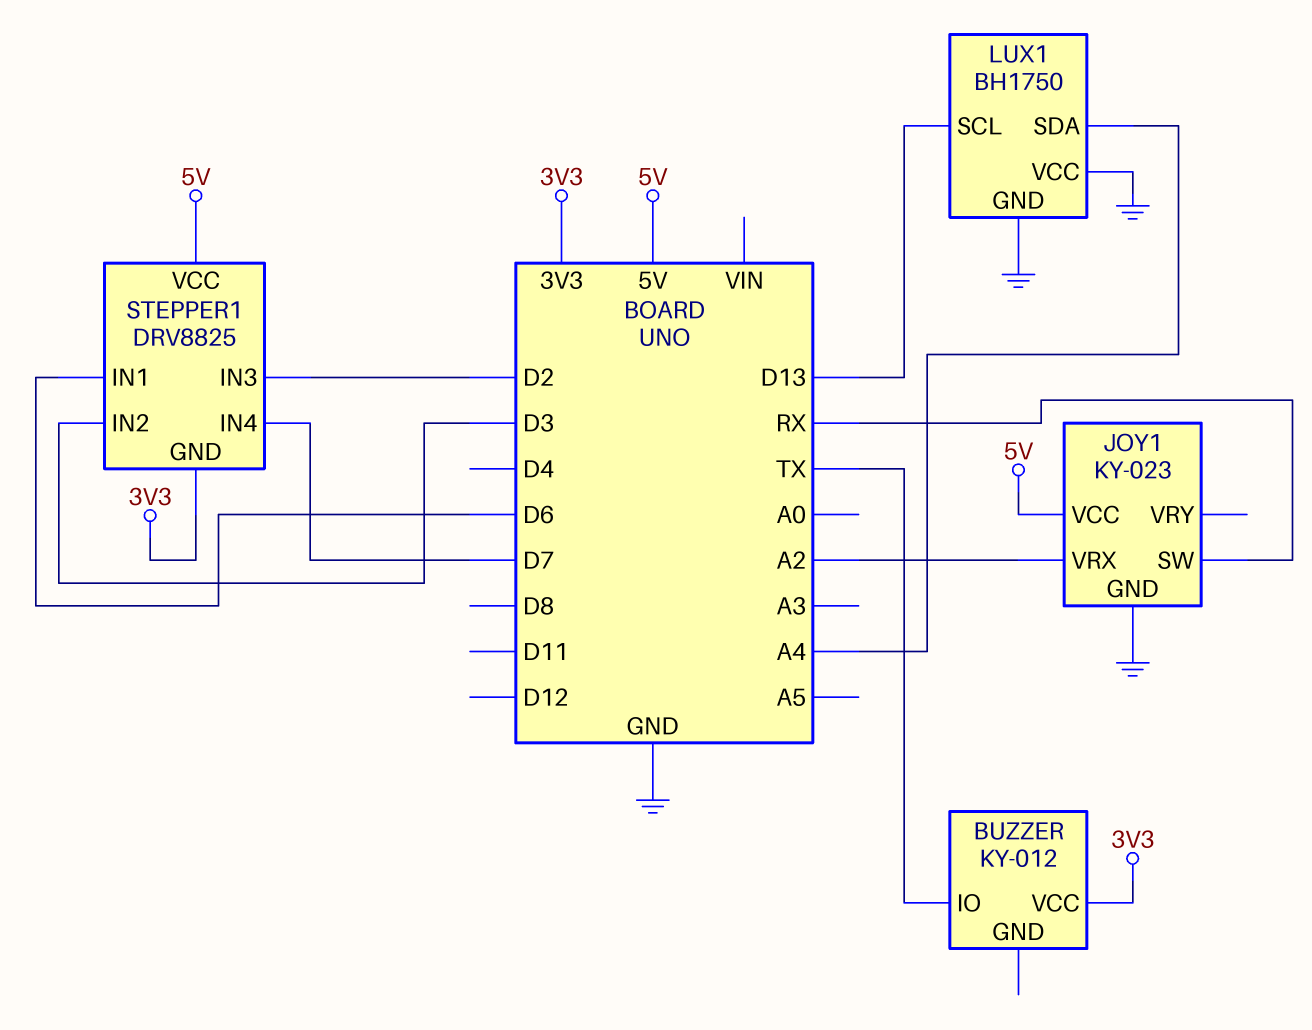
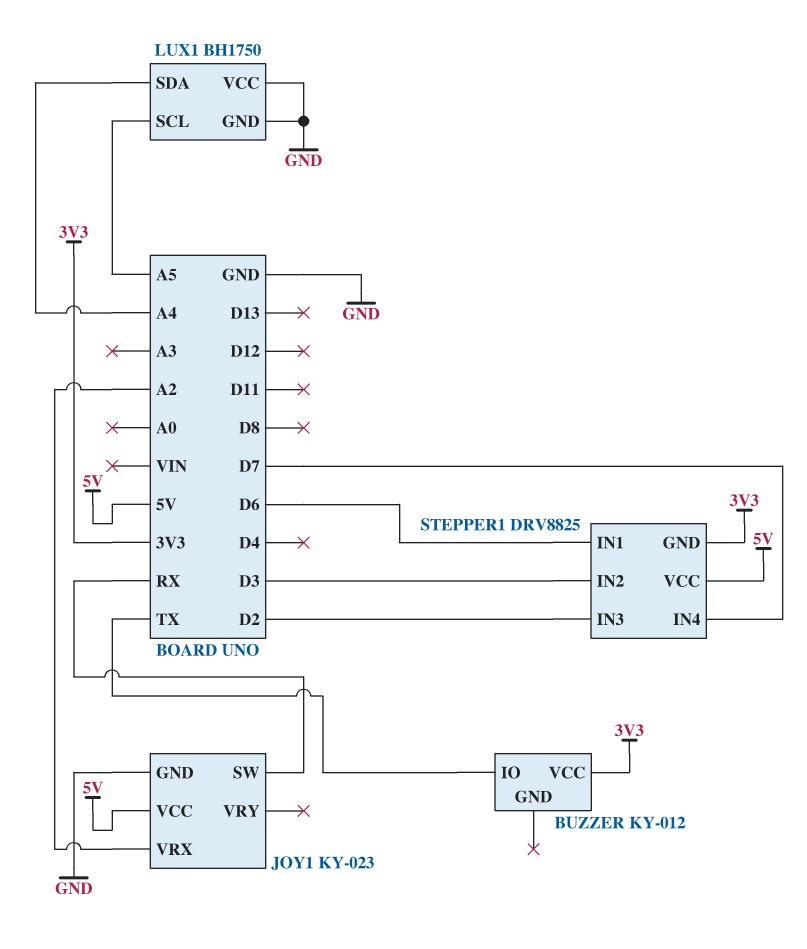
LUX1 pin SCL: D13 -> A5

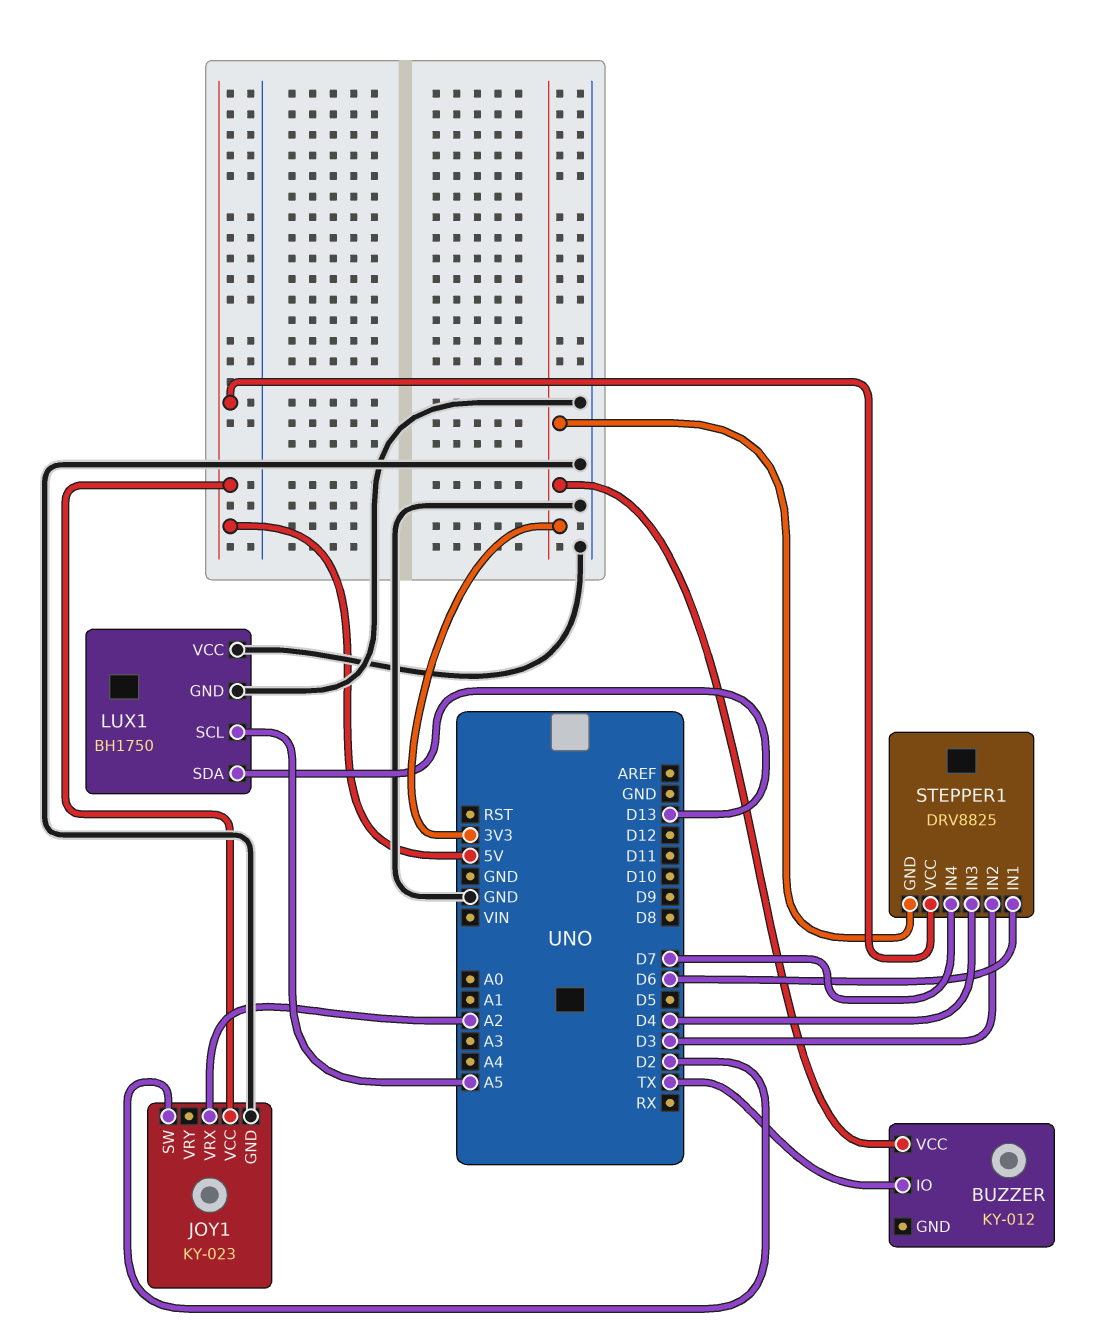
JOY1 pin SW: RX -> D2
LUX1 pin SDA: A4 -> D13
STEPPER1 pin IN3: D2 -> D4

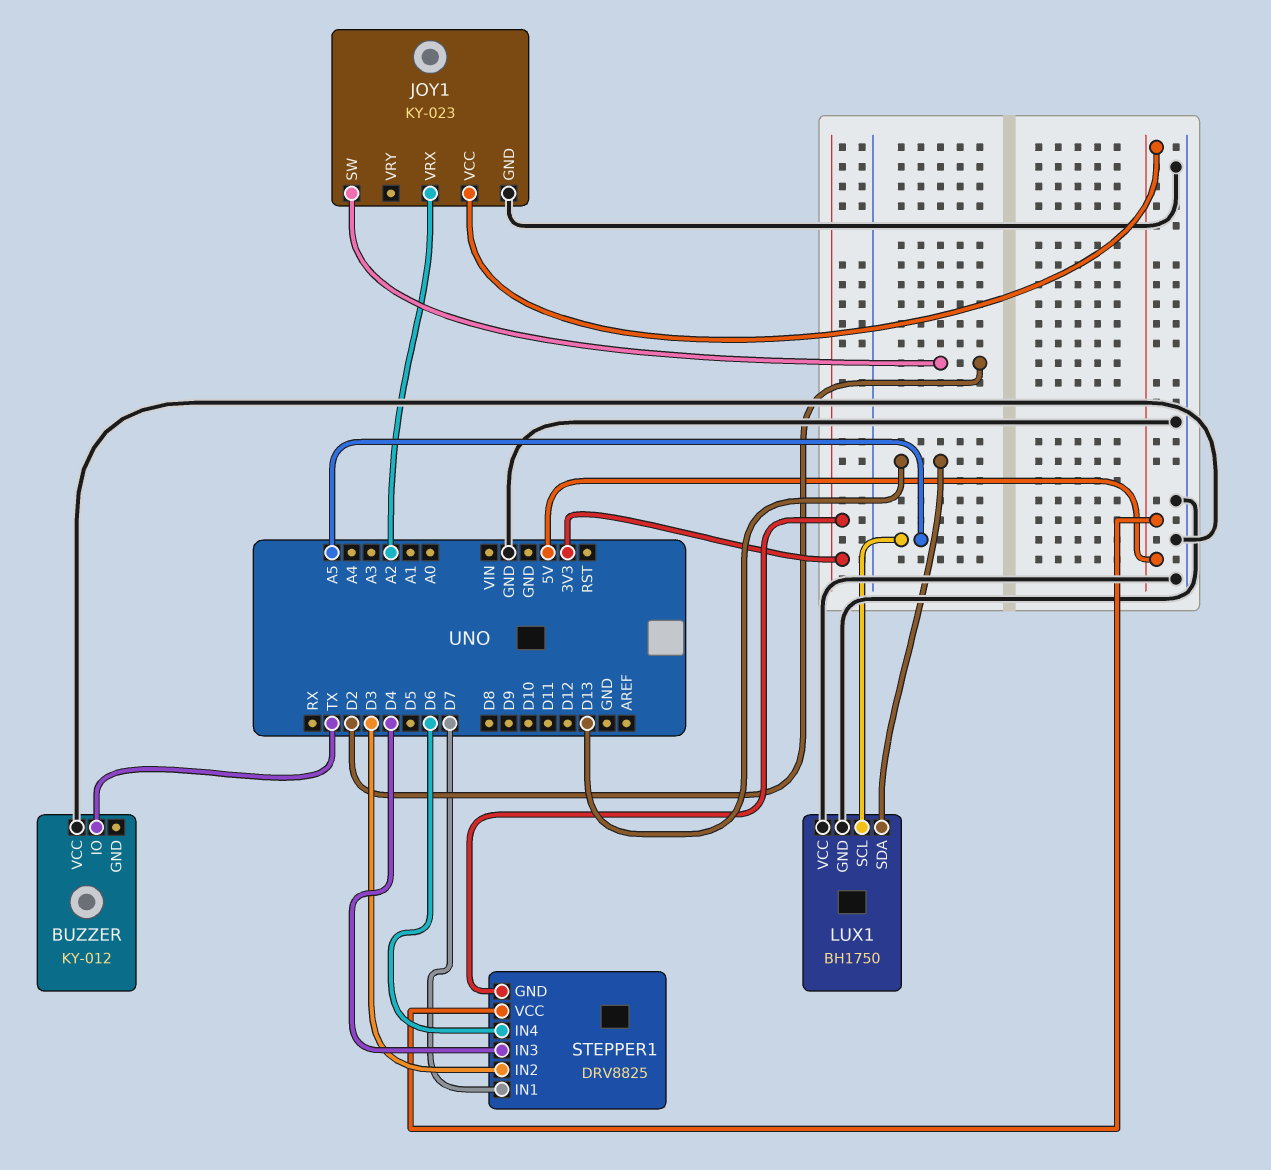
BUZZER pin VCC: 3V3 -> GND
STEPPER1 pin IN1: D6 -> D7
STEPPER1 pin IN4: D7 -> D6

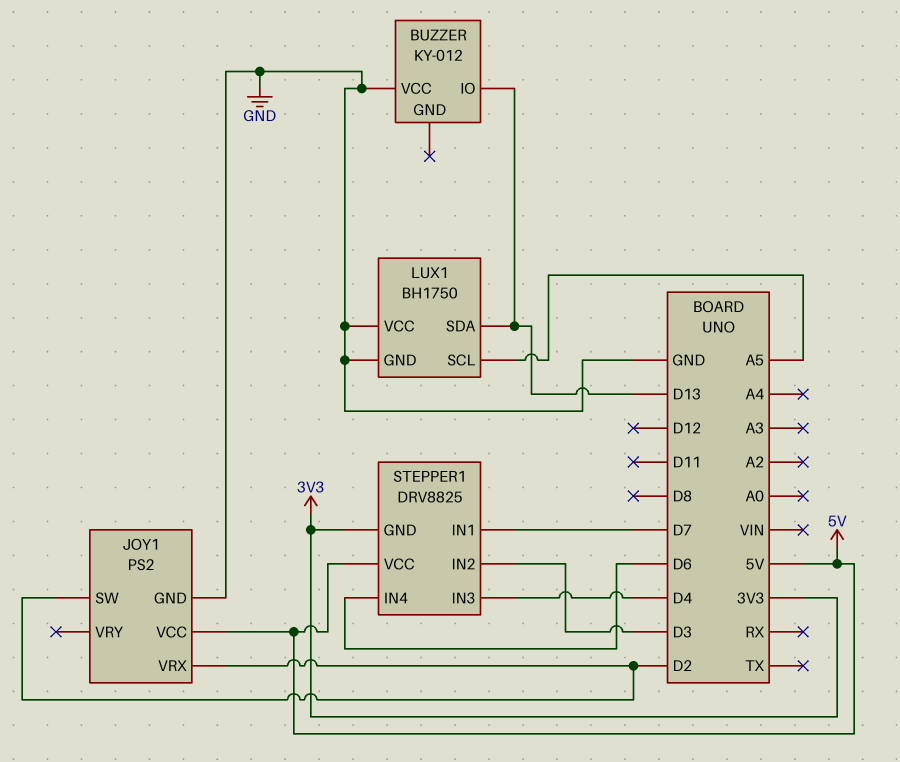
BUZZER pin IO: TX -> D13
JOY1: KY-023 -> PS2
JOY1 pin VRX: A2 -> D2

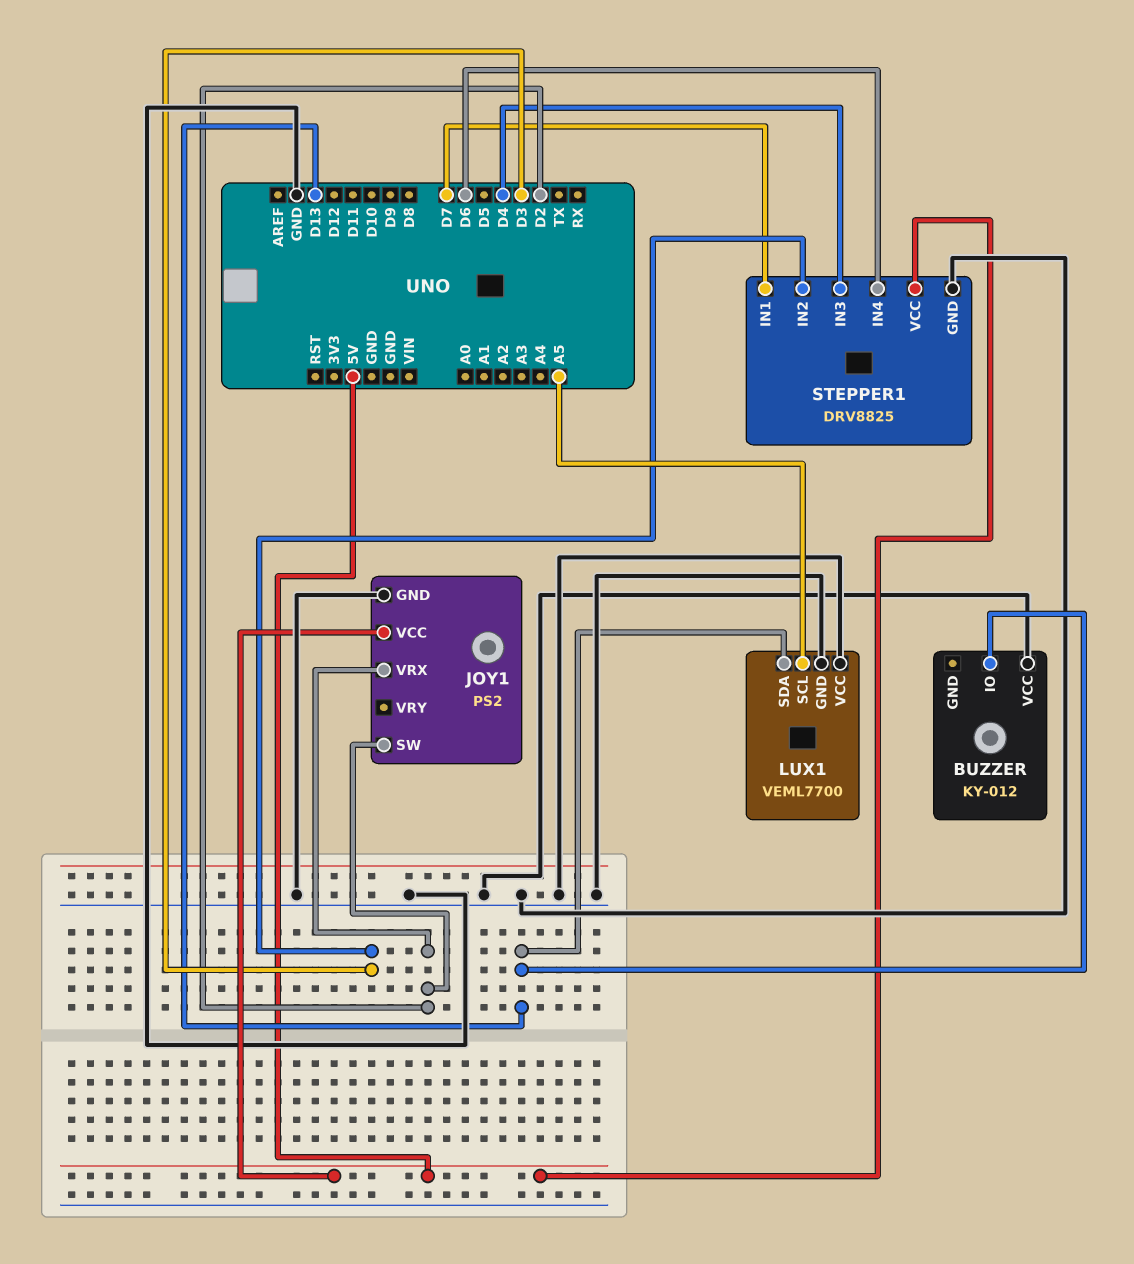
LUX1: BH1750 -> VEML7700
STEPPER1 pin GND: 3V3 -> GND

